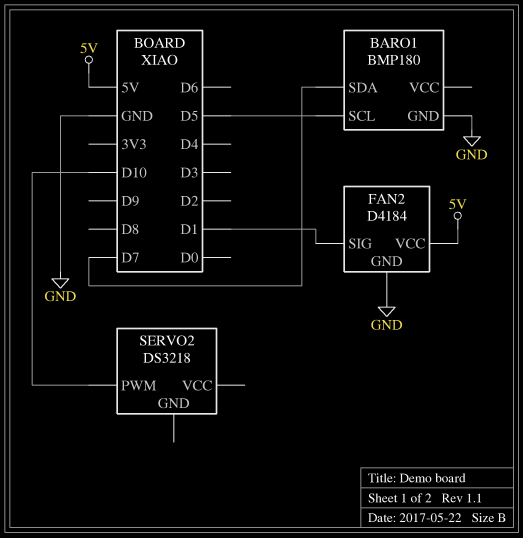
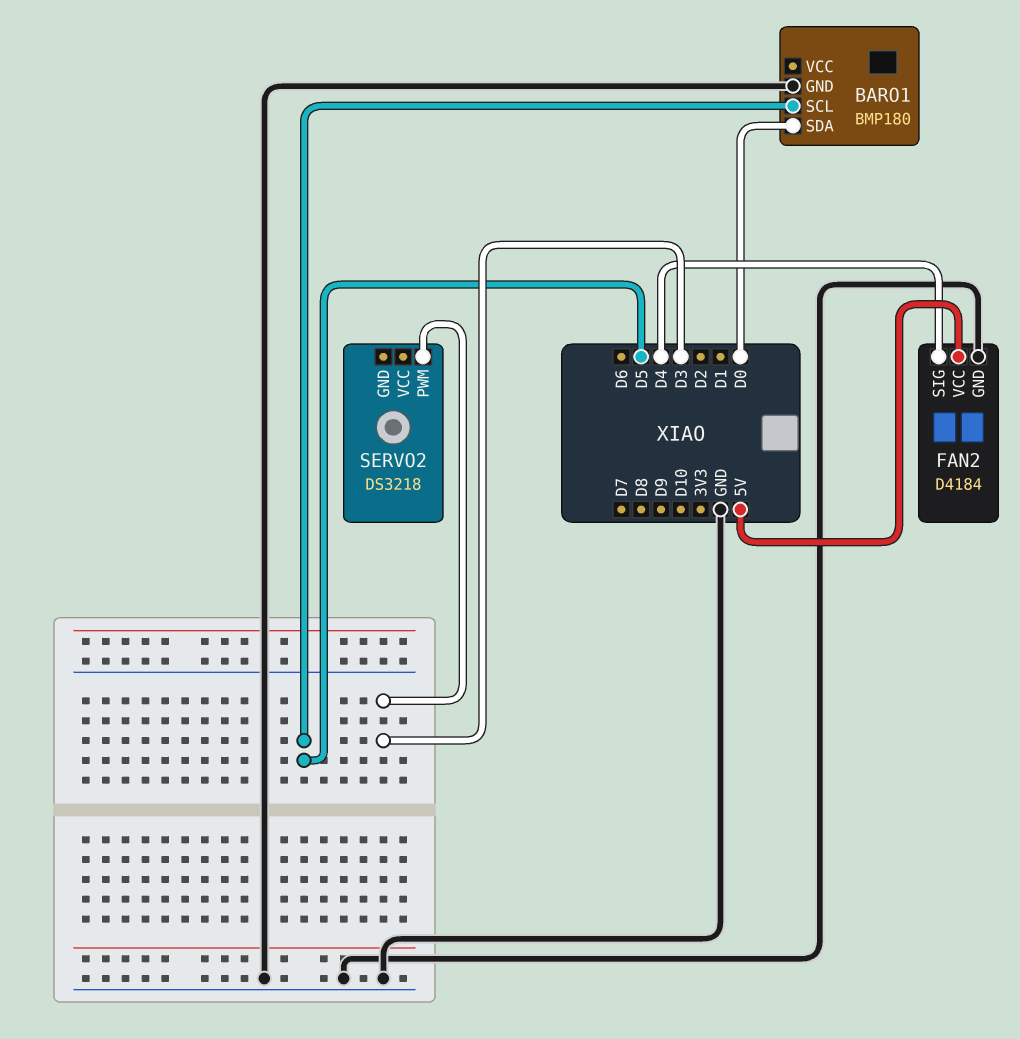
BARO1 pin SDA: D7 -> D0
FAN2 pin SIG: D1 -> D4
SERVO2 pin PWM: D10 -> D3

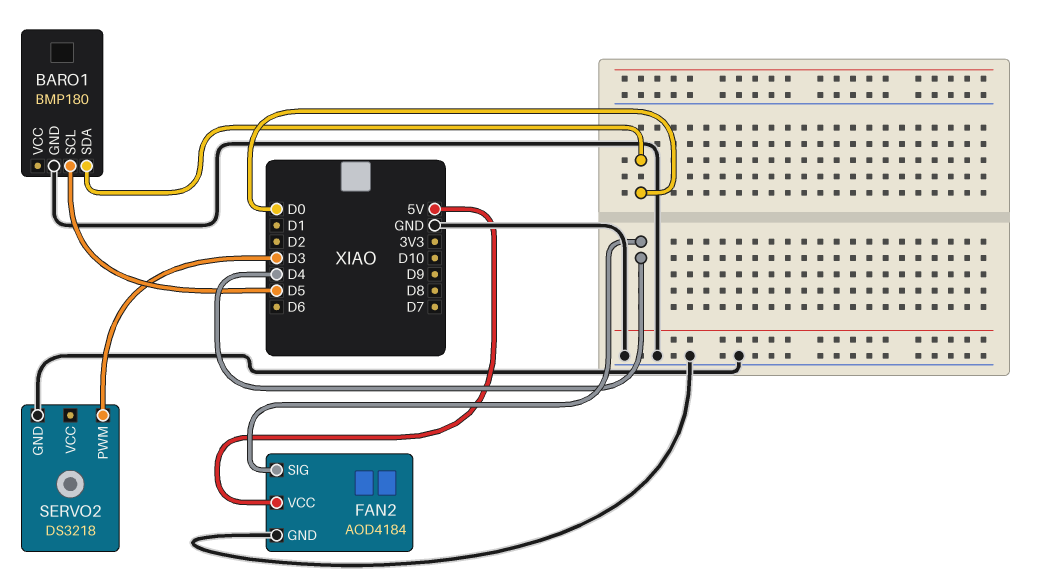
FAN2: D4184 -> AOD4184
SERVO2 pin GND: none -> GND

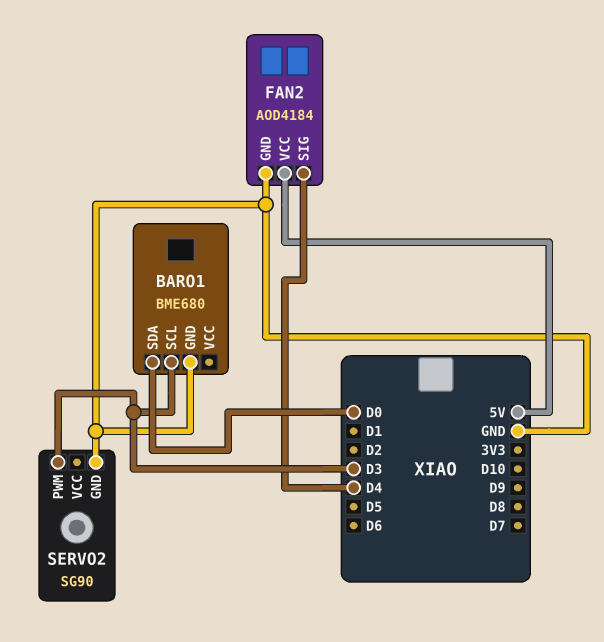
BARO1: BMP180 -> BME680
BARO1 pin SCL: D5 -> D3
SERVO2: DS3218 -> SG90

